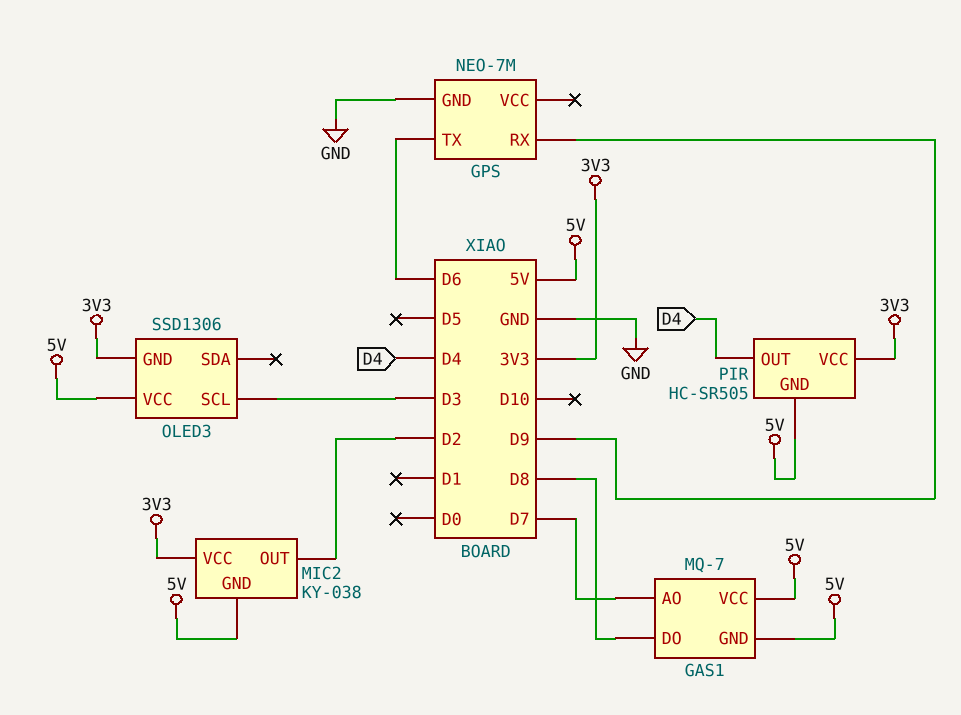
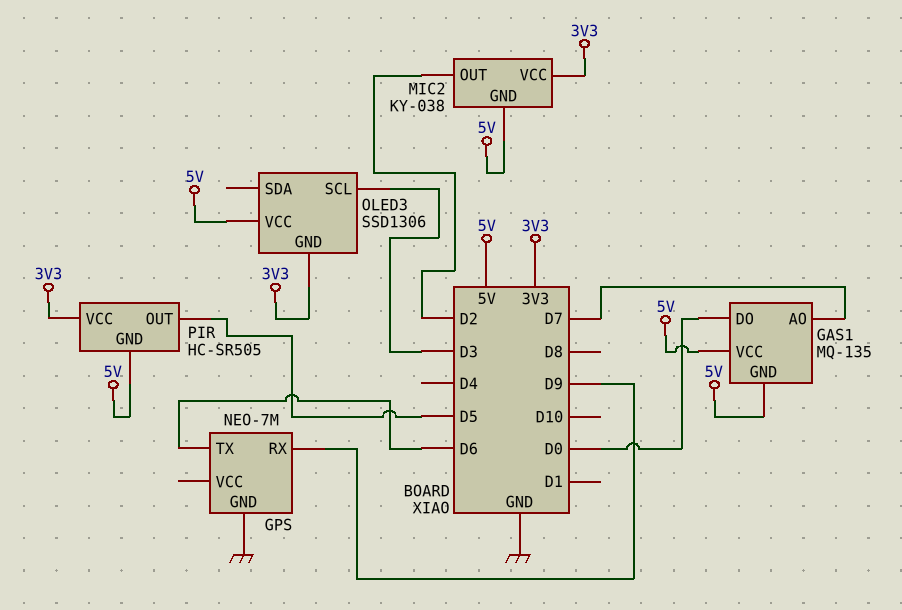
GAS1: MQ-7 -> MQ-135
GAS1 pin DO: D8 -> D0
PIR pin OUT: D4 -> D5

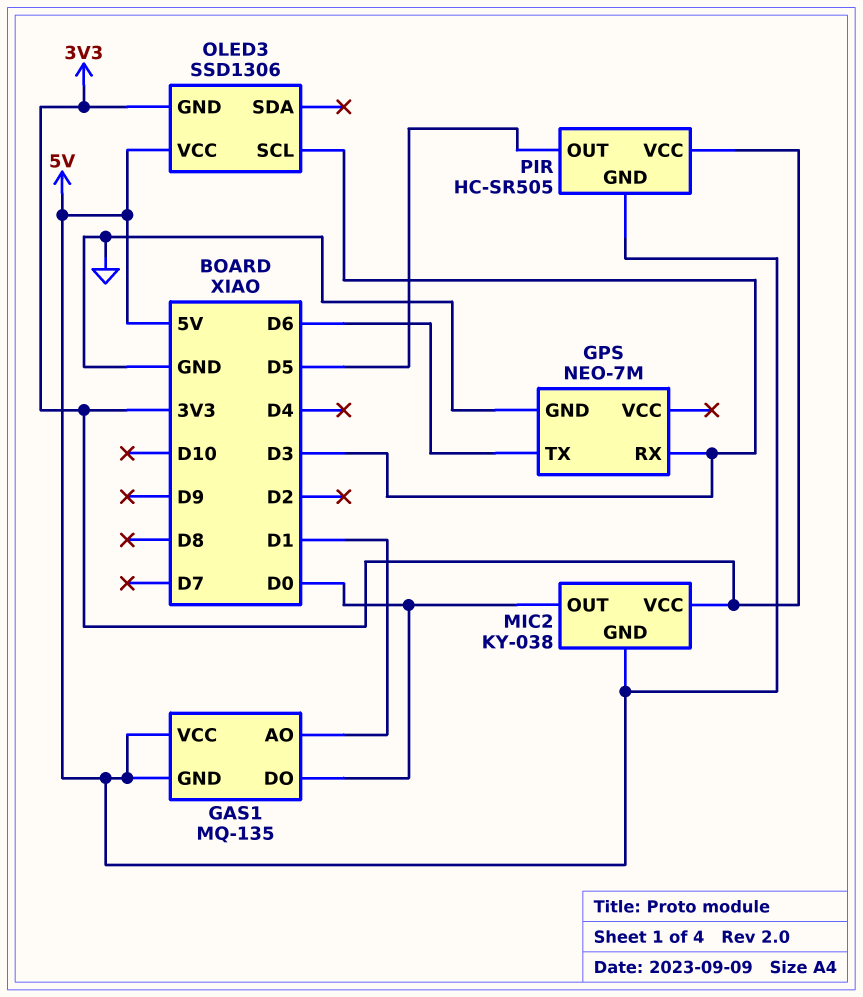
GAS1 pin AO: D7 -> D1
GPS pin RX: D9 -> D3
MIC2 pin OUT: D2 -> D0

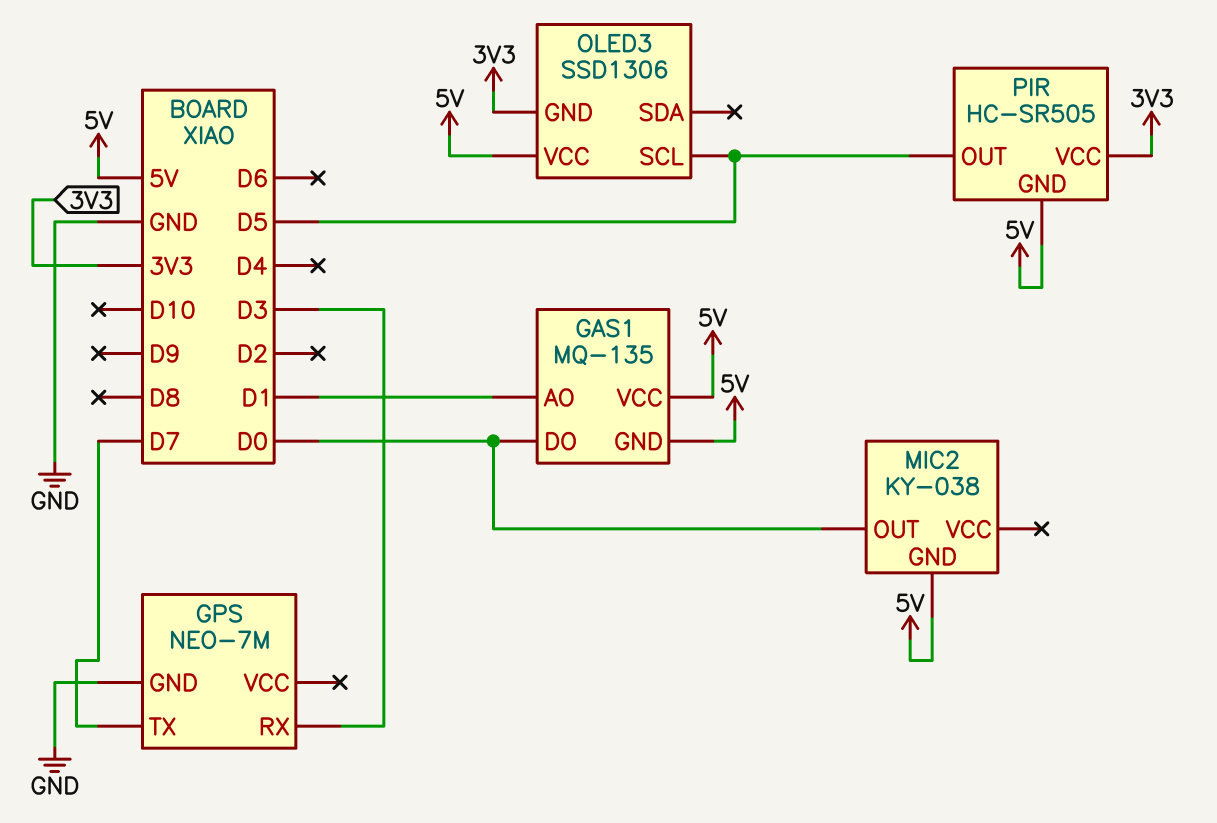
GPS pin TX: D6 -> D7
MIC2 pin VCC: 3V3 -> none
OLED3 pin SCL: D3 -> D5

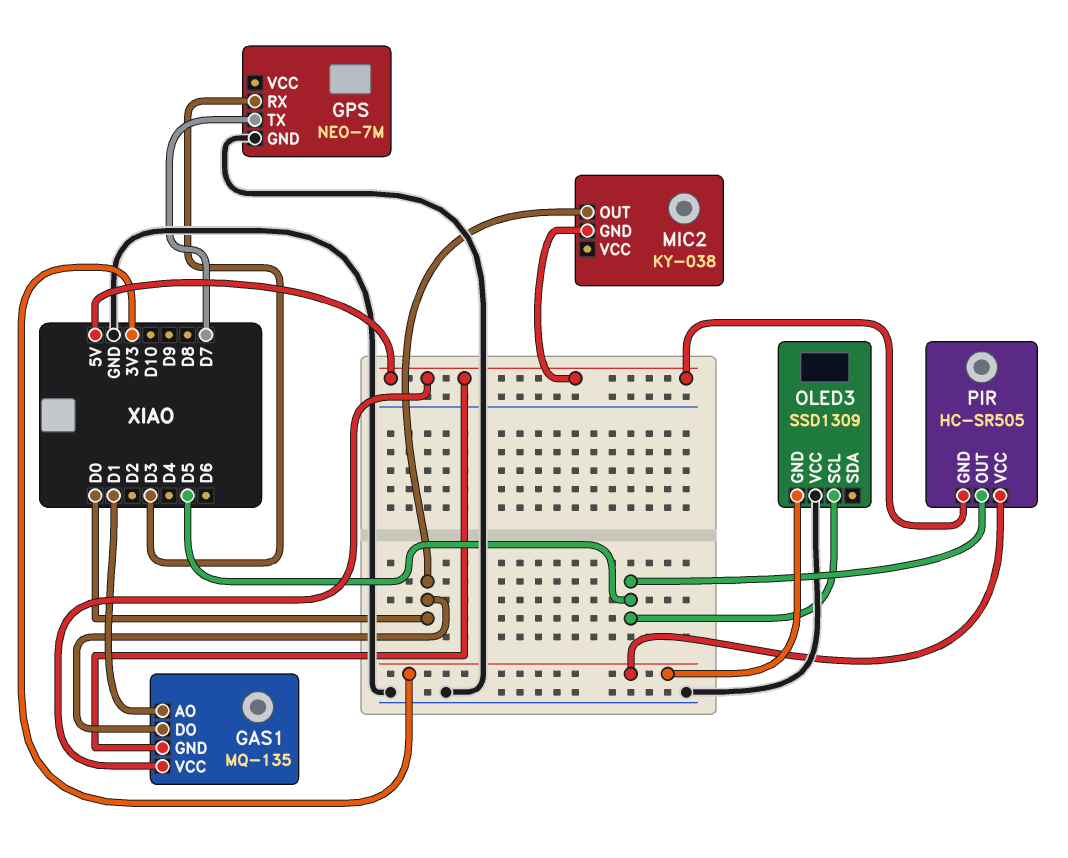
OLED3: SSD1306 -> SSD1309
OLED3 pin VCC: 5V -> GND

